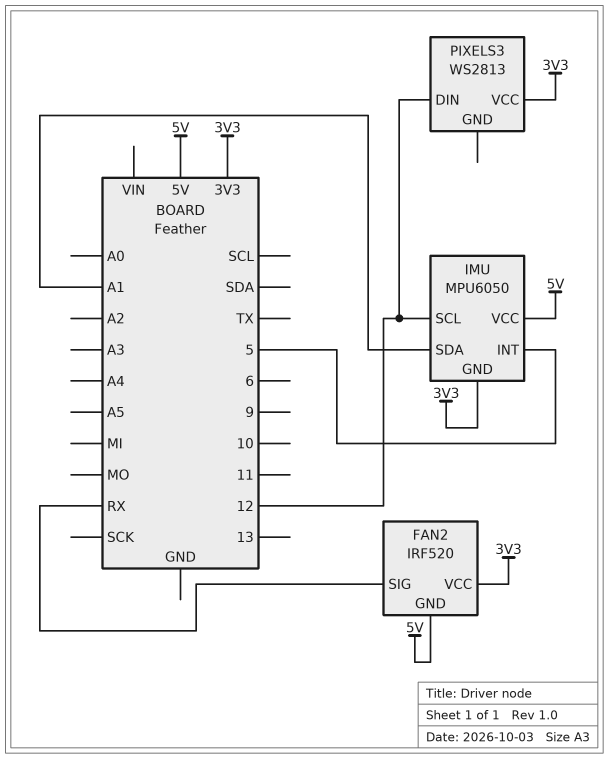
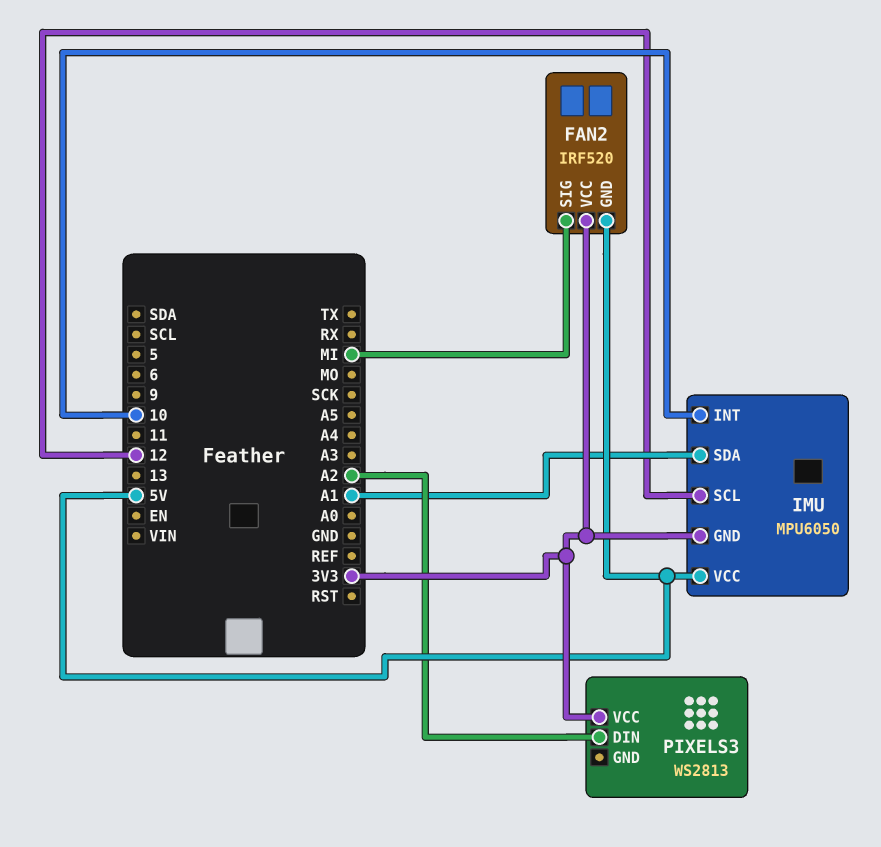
FAN2 pin SIG: RX -> MI
IMU pin INT: 5 -> 10
PIXELS3 pin DIN: 12 -> A2

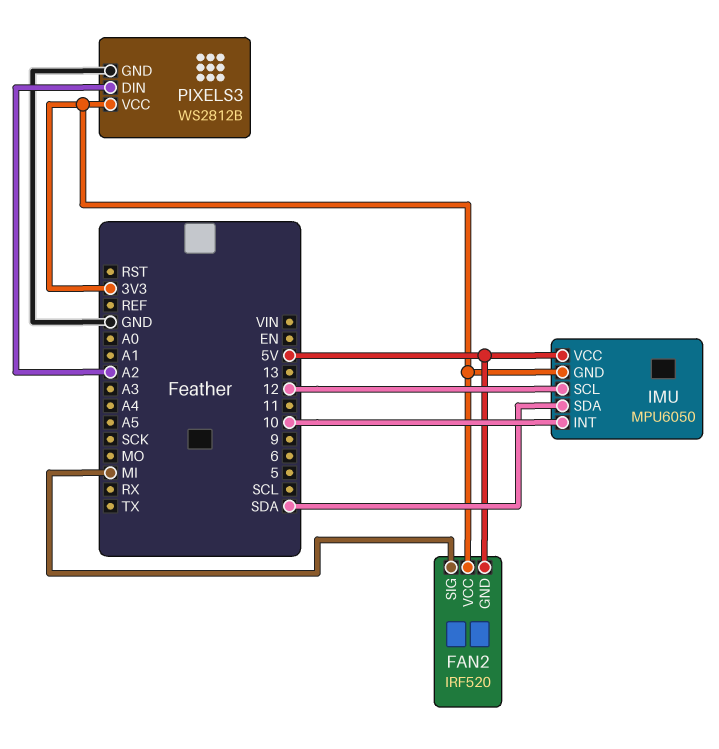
IMU pin SDA: A1 -> SDA
PIXELS3: WS2813 -> WS2812B
PIXELS3 pin GND: none -> GND

